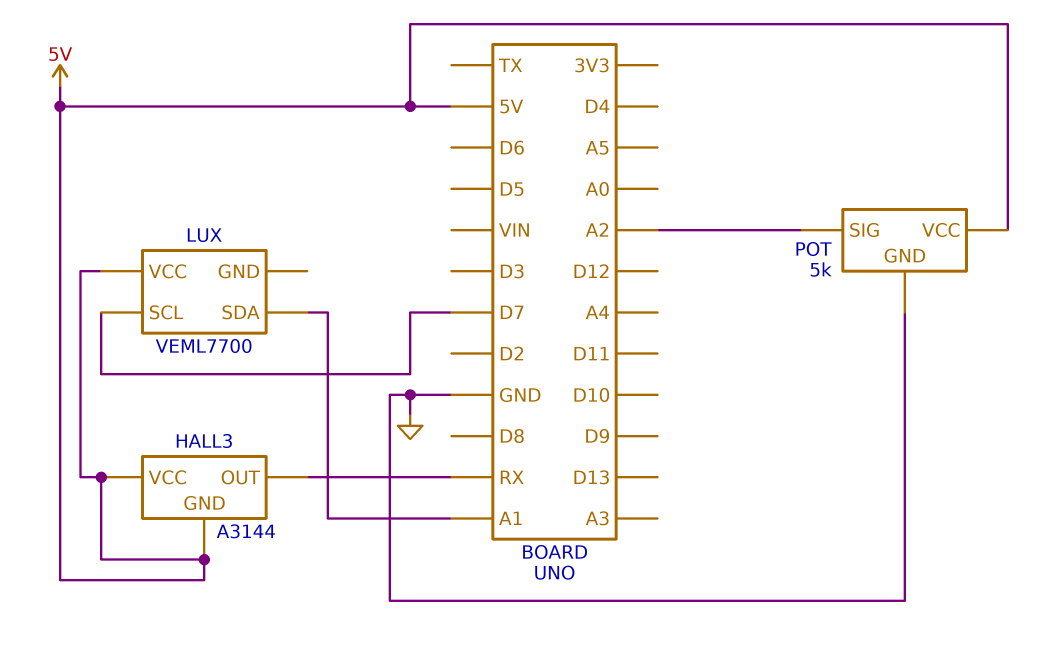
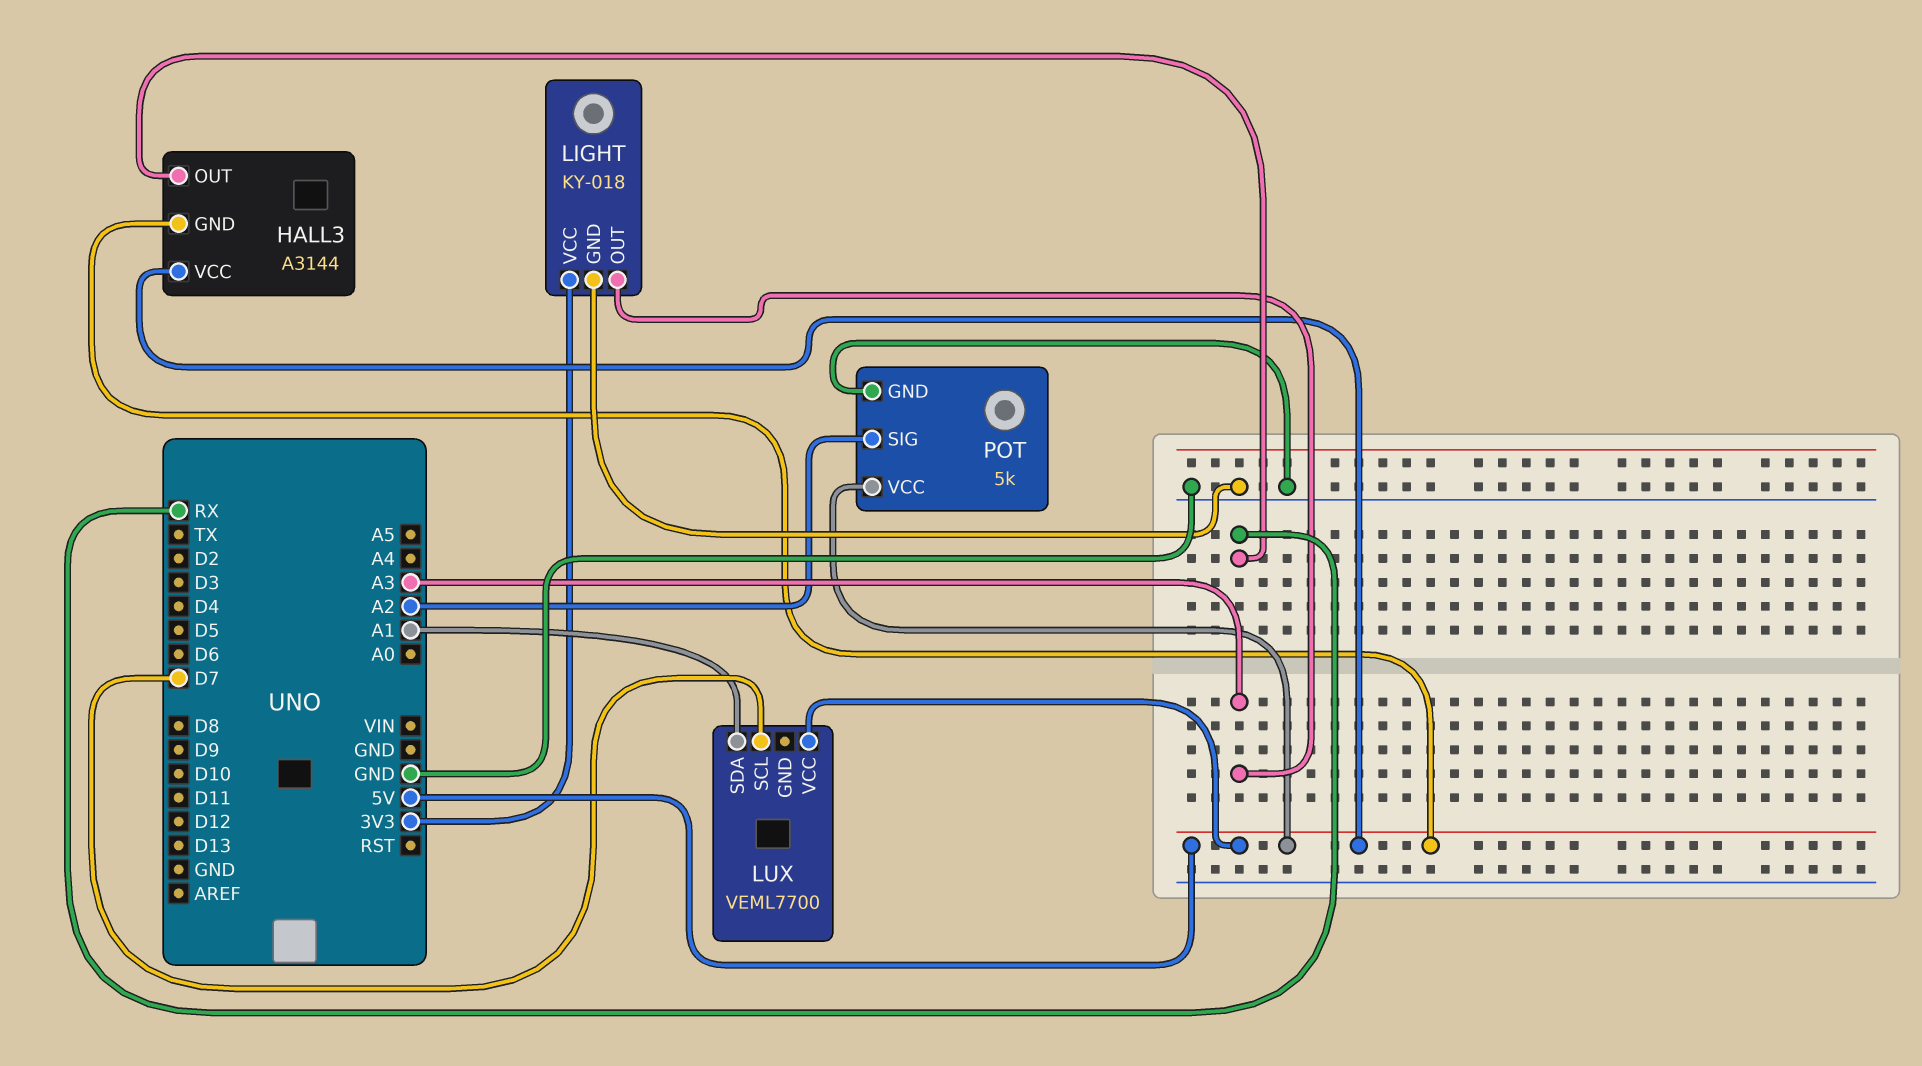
LIGHT: none -> KY-018
LIGHT pin GND: none -> GND
LIGHT pin OUT: none -> A3
LIGHT pin VCC: none -> 3V3

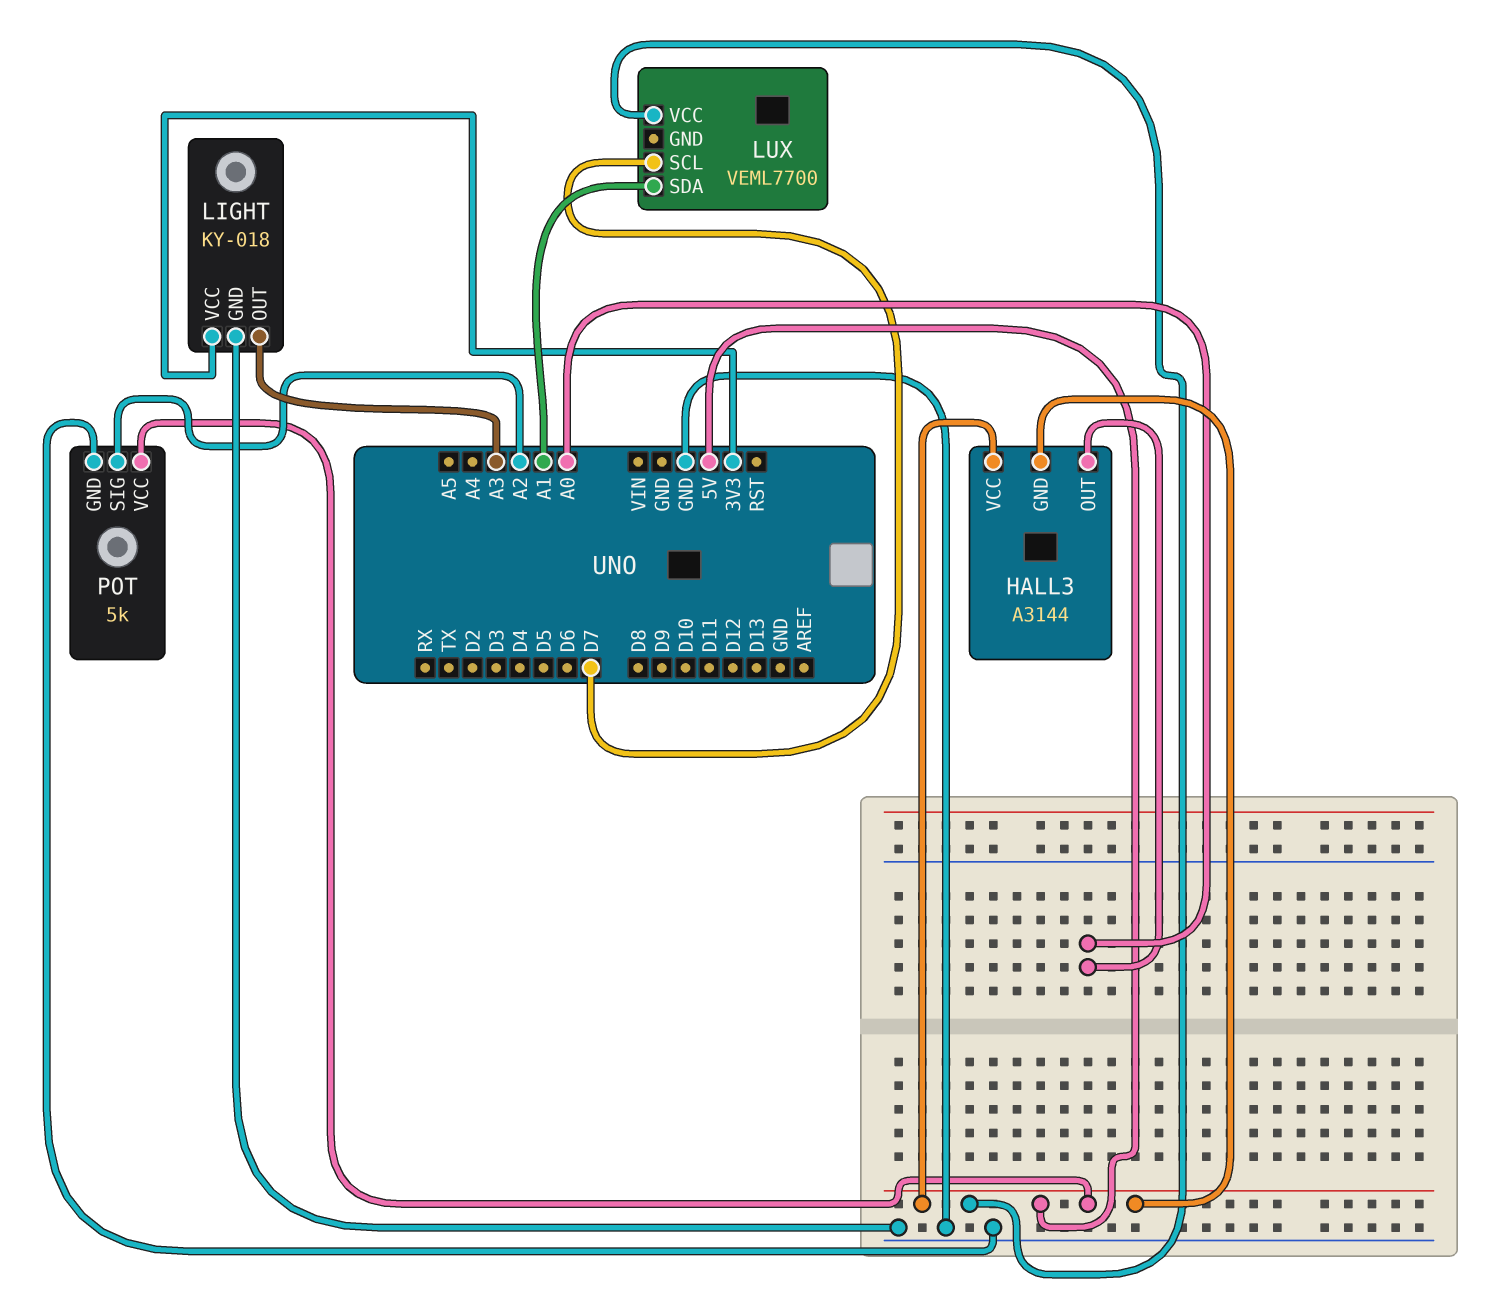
HALL3 pin OUT: RX -> A0

